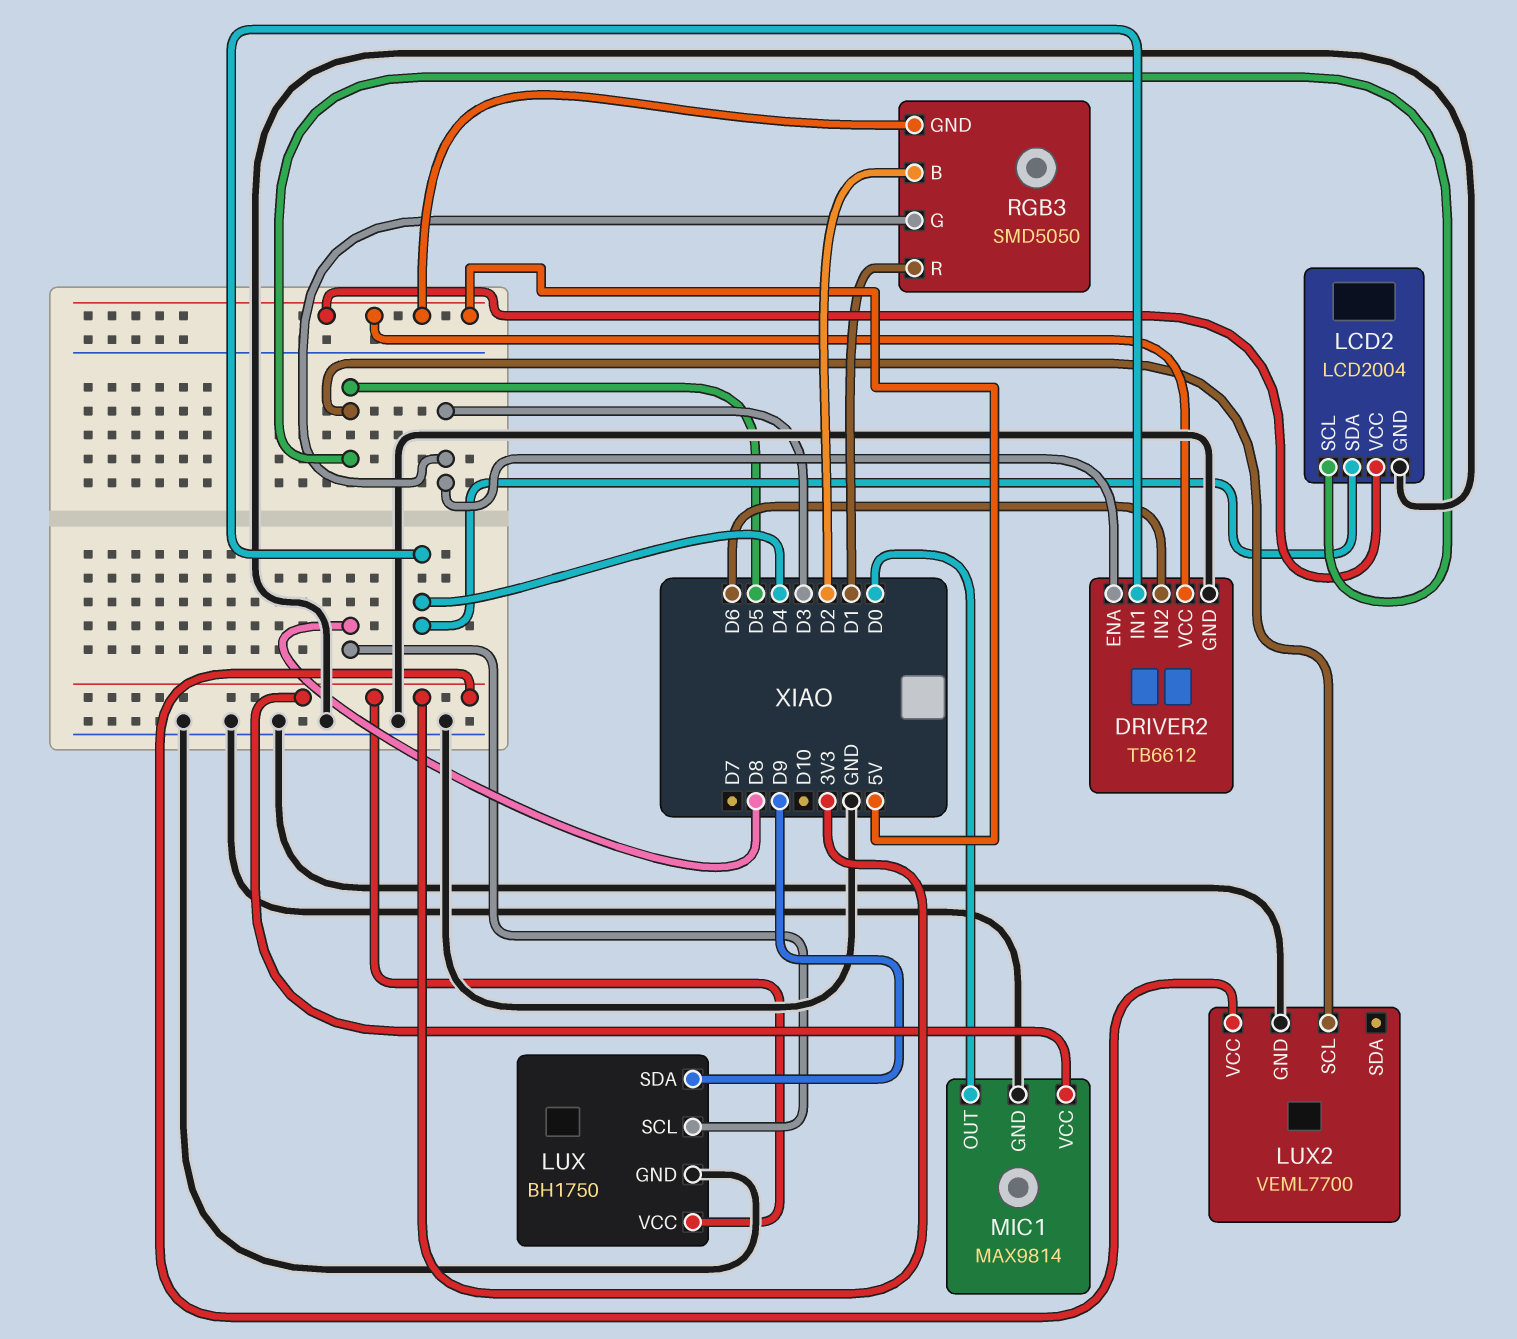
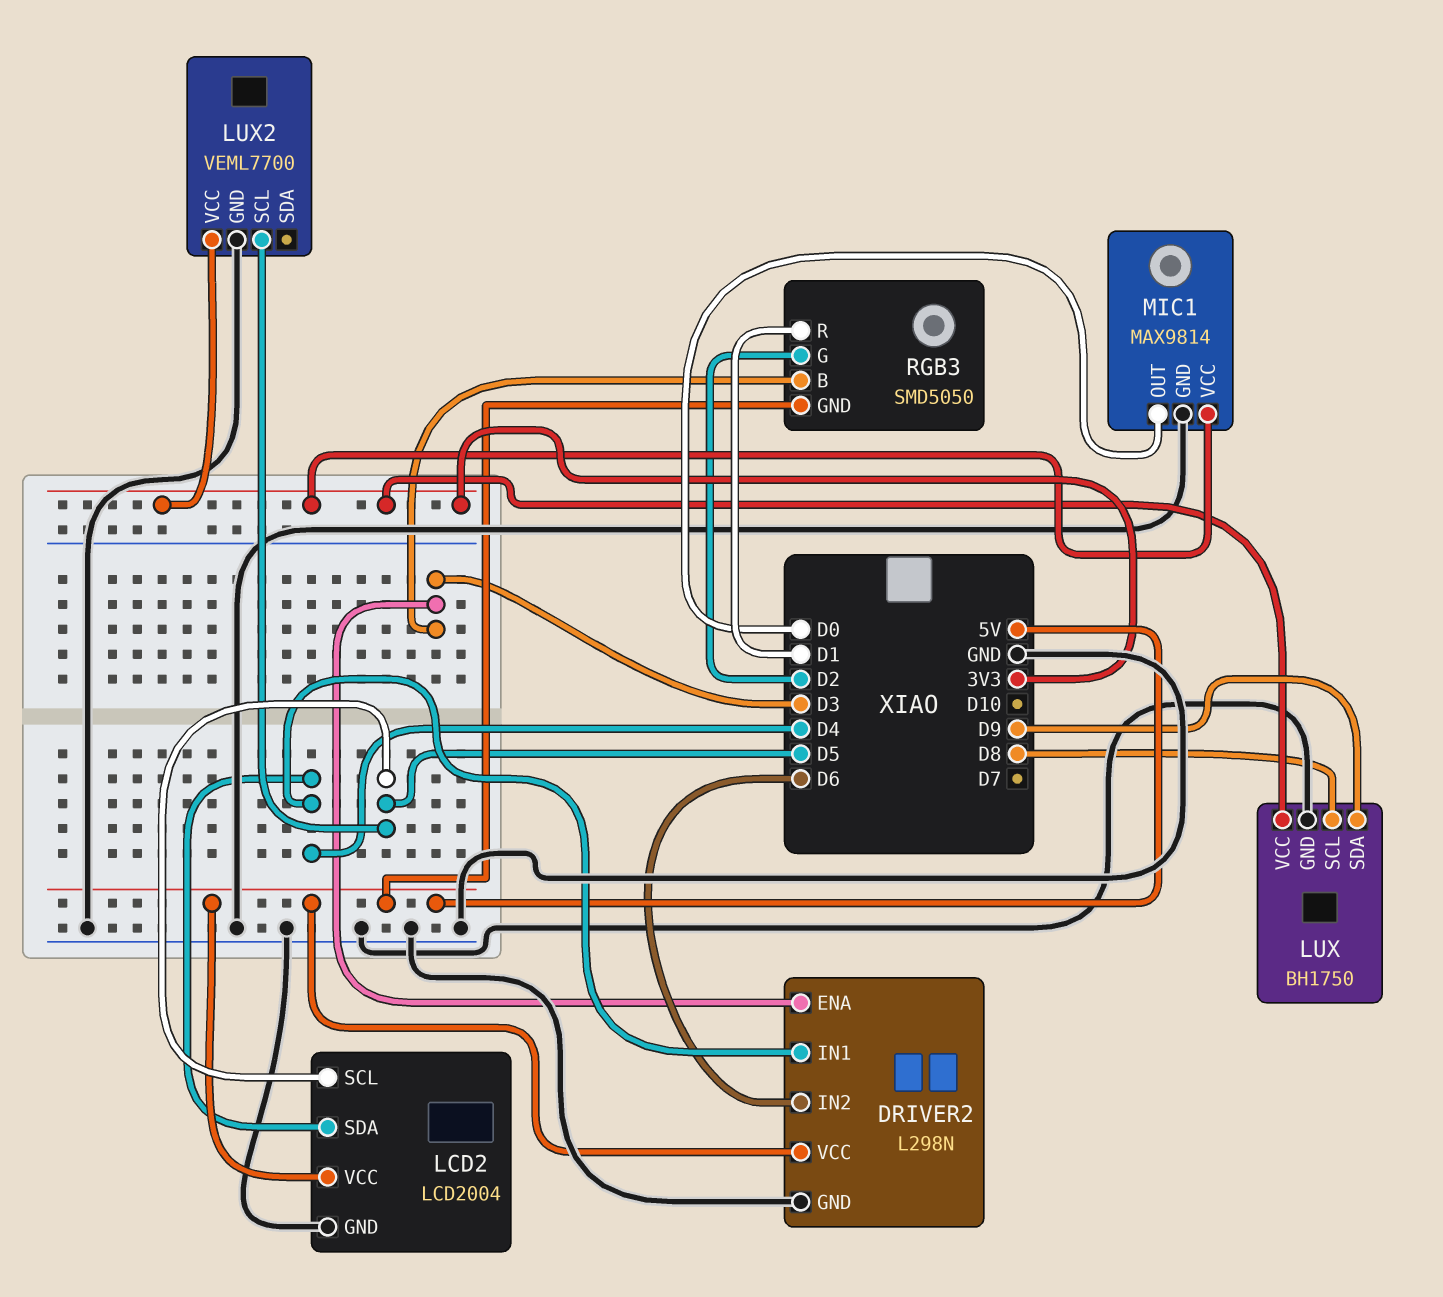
DRIVER2: TB6612 -> L298N
RGB3 pin B: D2 -> D3
RGB3 pin G: D3 -> D2

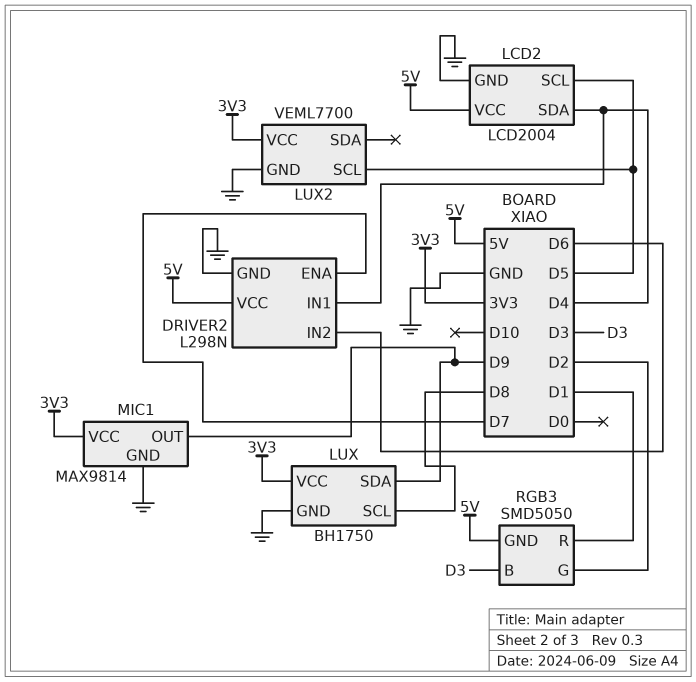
DRIVER2 pin ENA: D3 -> D7
MIC1 pin OUT: D0 -> D9

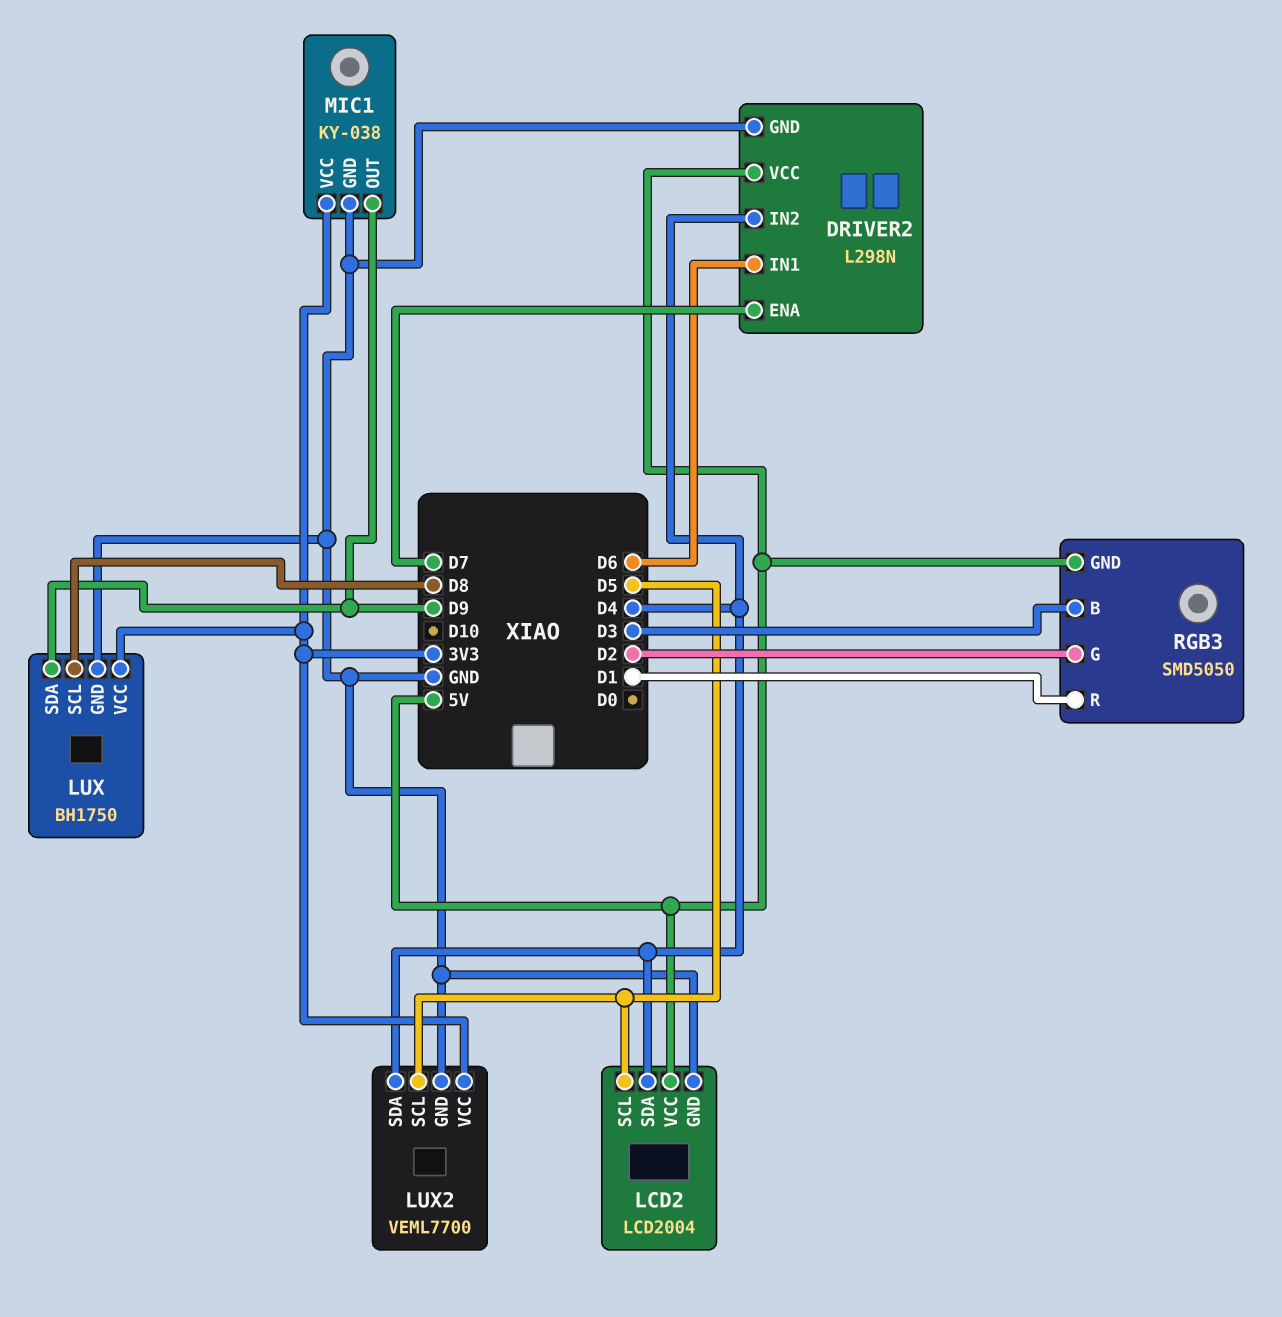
DRIVER2 pin IN1: D4 -> D6
DRIVER2 pin IN2: D6 -> D4
LUX2 pin SDA: none -> D4
MIC1: MAX9814 -> KY-038

